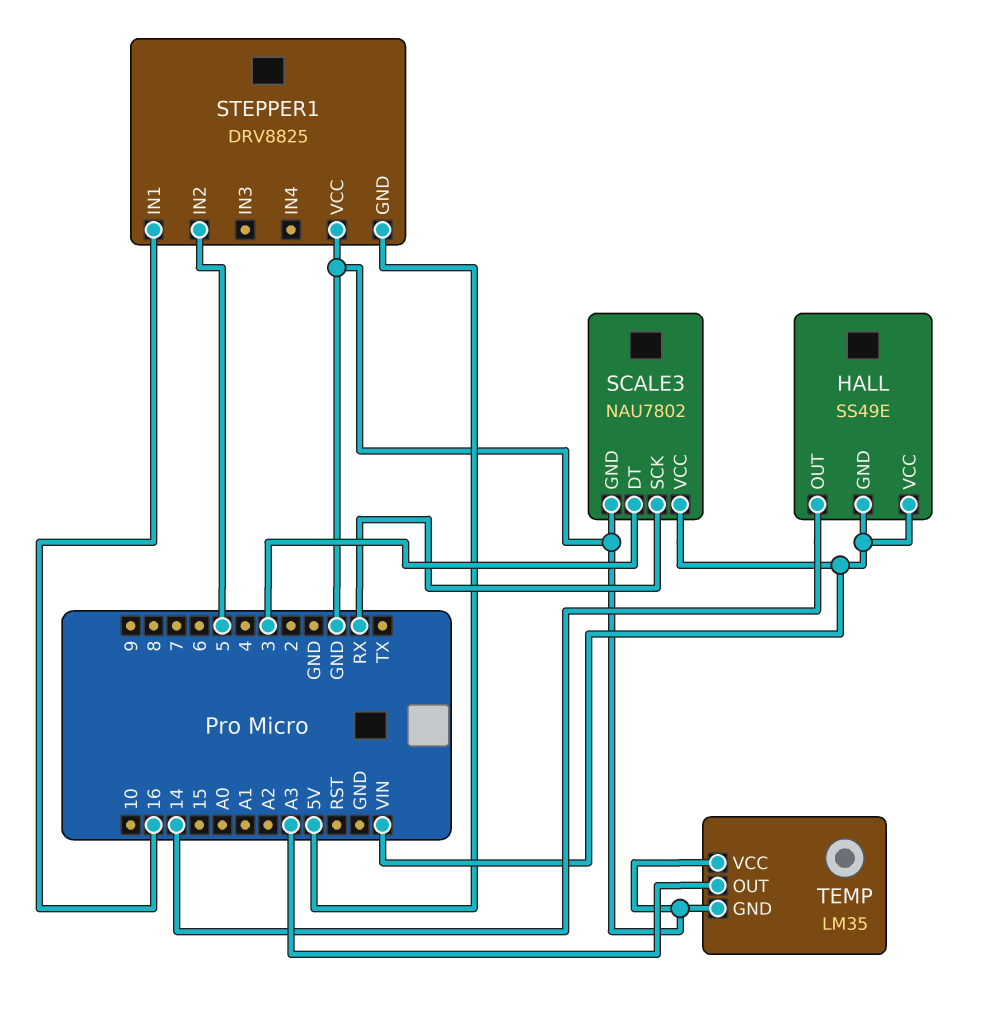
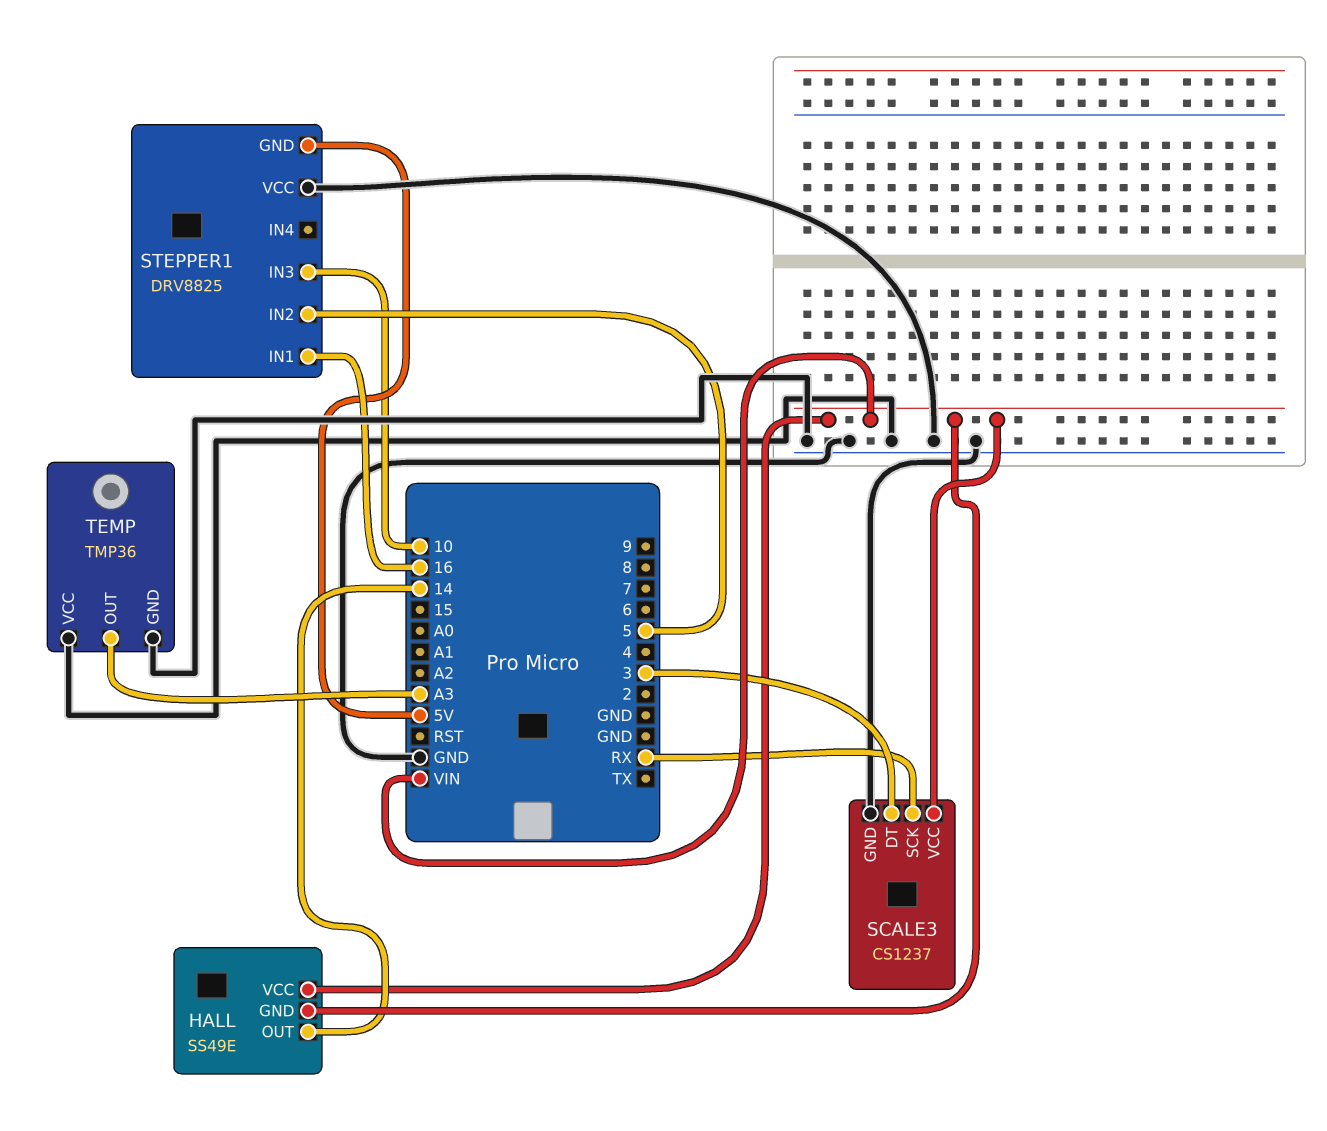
SCALE3: NAU7802 -> CS1237
STEPPER1 pin IN3: none -> 10
TEMP: LM35 -> TMP36

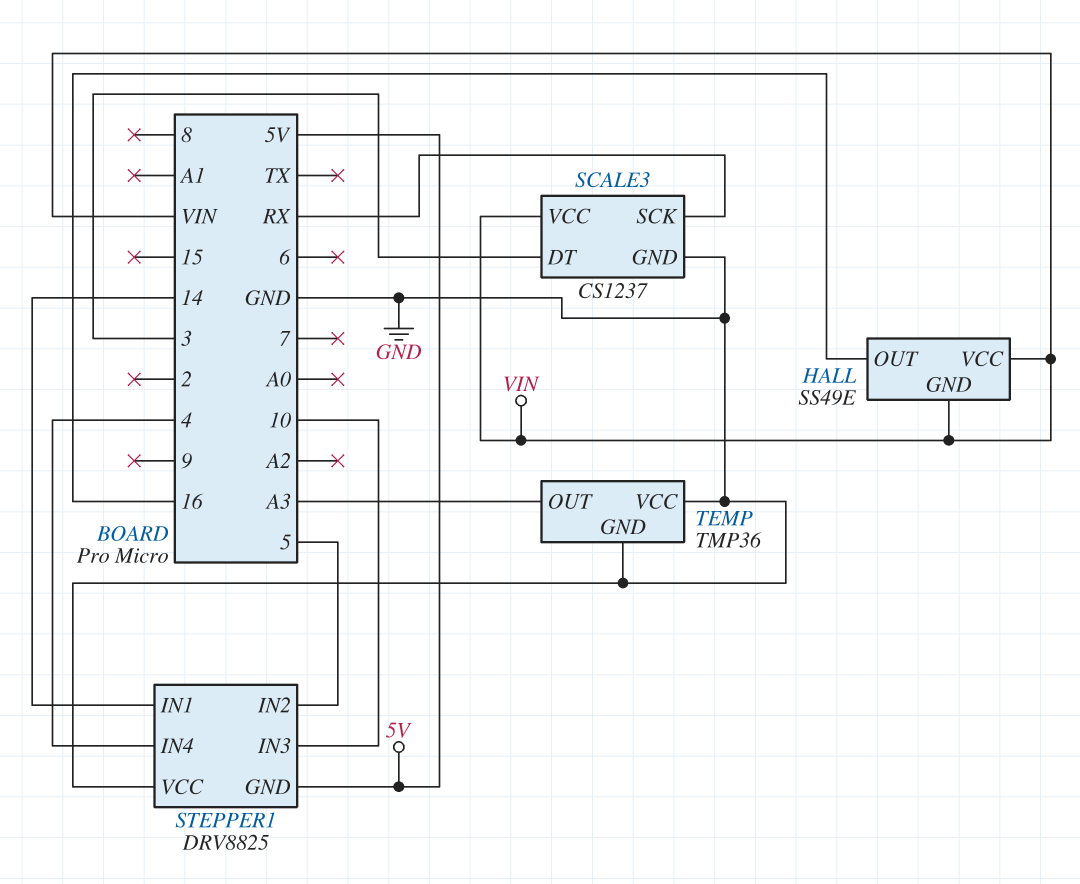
HALL pin OUT: 14 -> 16
STEPPER1 pin IN1: 16 -> 14
STEPPER1 pin IN4: none -> 4

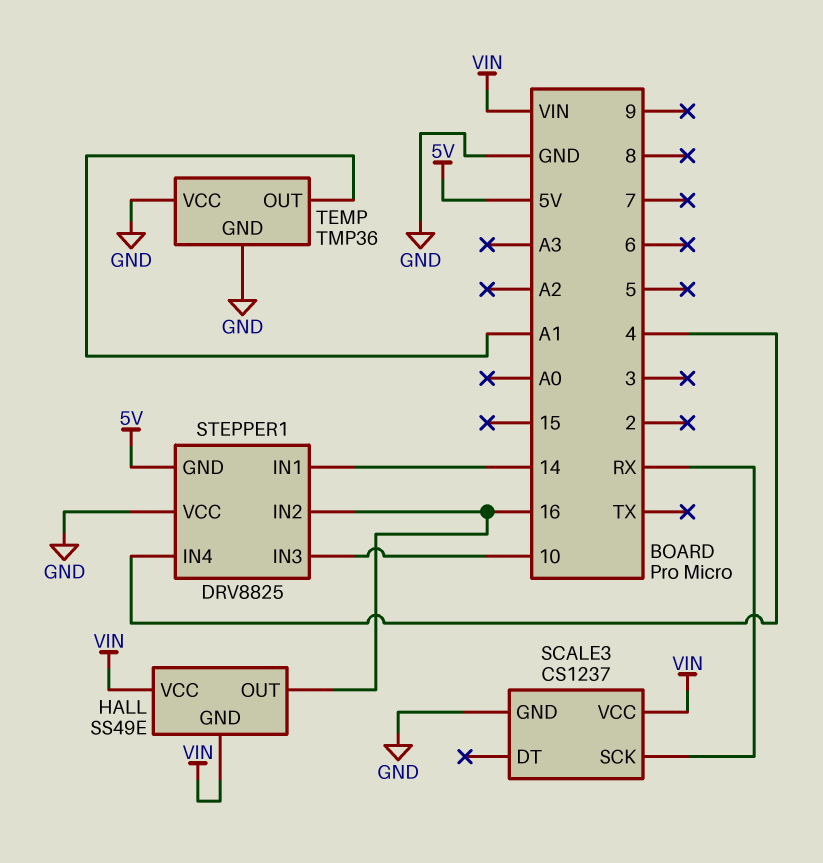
SCALE3 pin DT: 3 -> none
STEPPER1 pin IN2: 5 -> 16
TEMP pin OUT: A3 -> A1

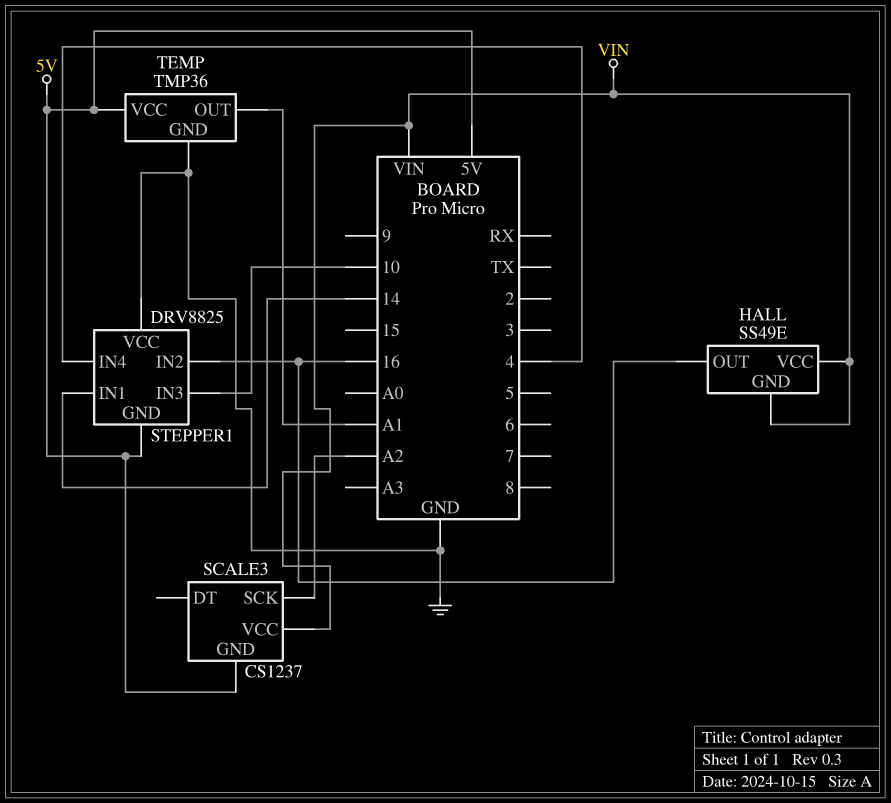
SCALE3 pin GND: GND -> 5V
SCALE3 pin SCK: RX -> A2
TEMP pin VCC: GND -> 5V

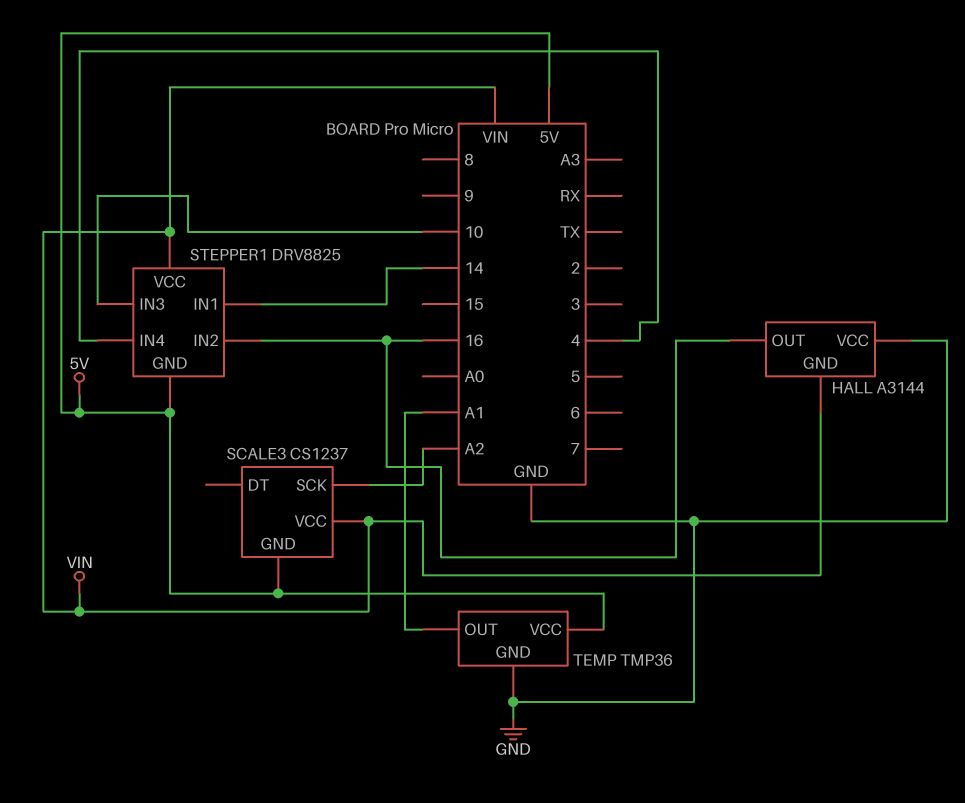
HALL: SS49E -> A3144
HALL pin VCC: VIN -> GND
STEPPER1 pin VCC: GND -> VIN

